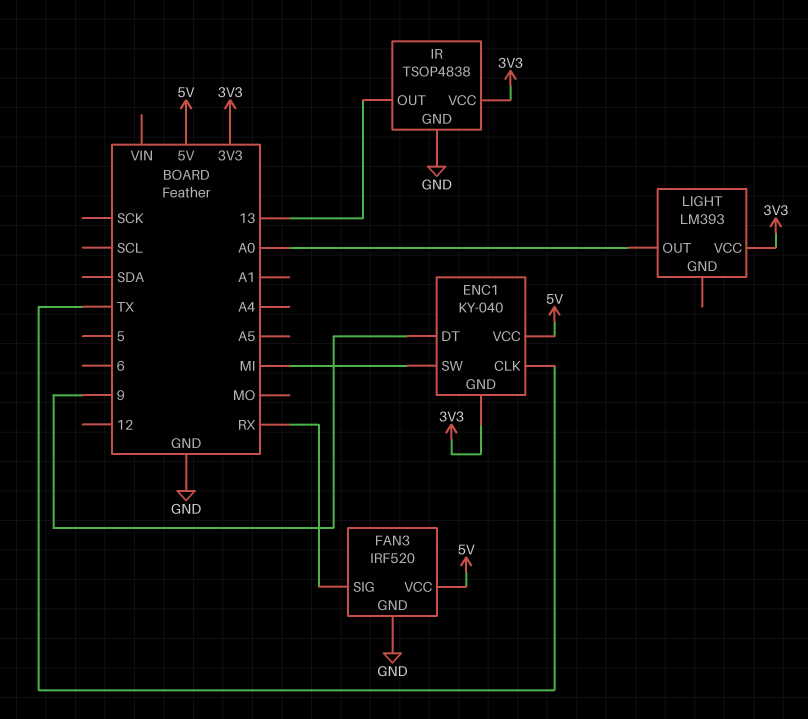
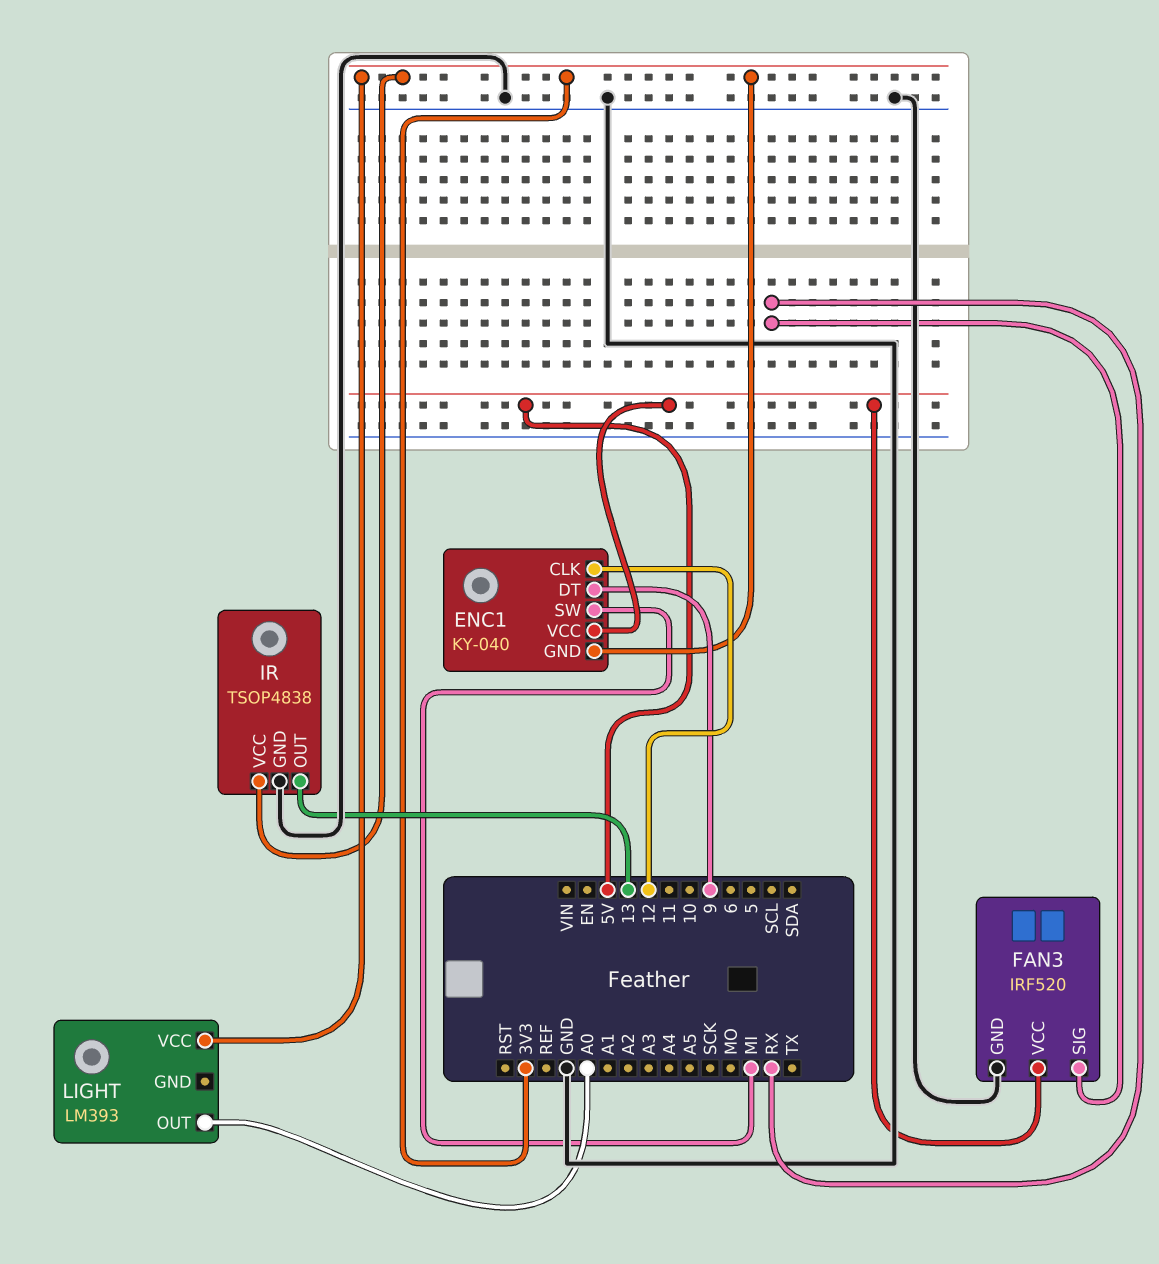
ENC1 pin CLK: TX -> 12

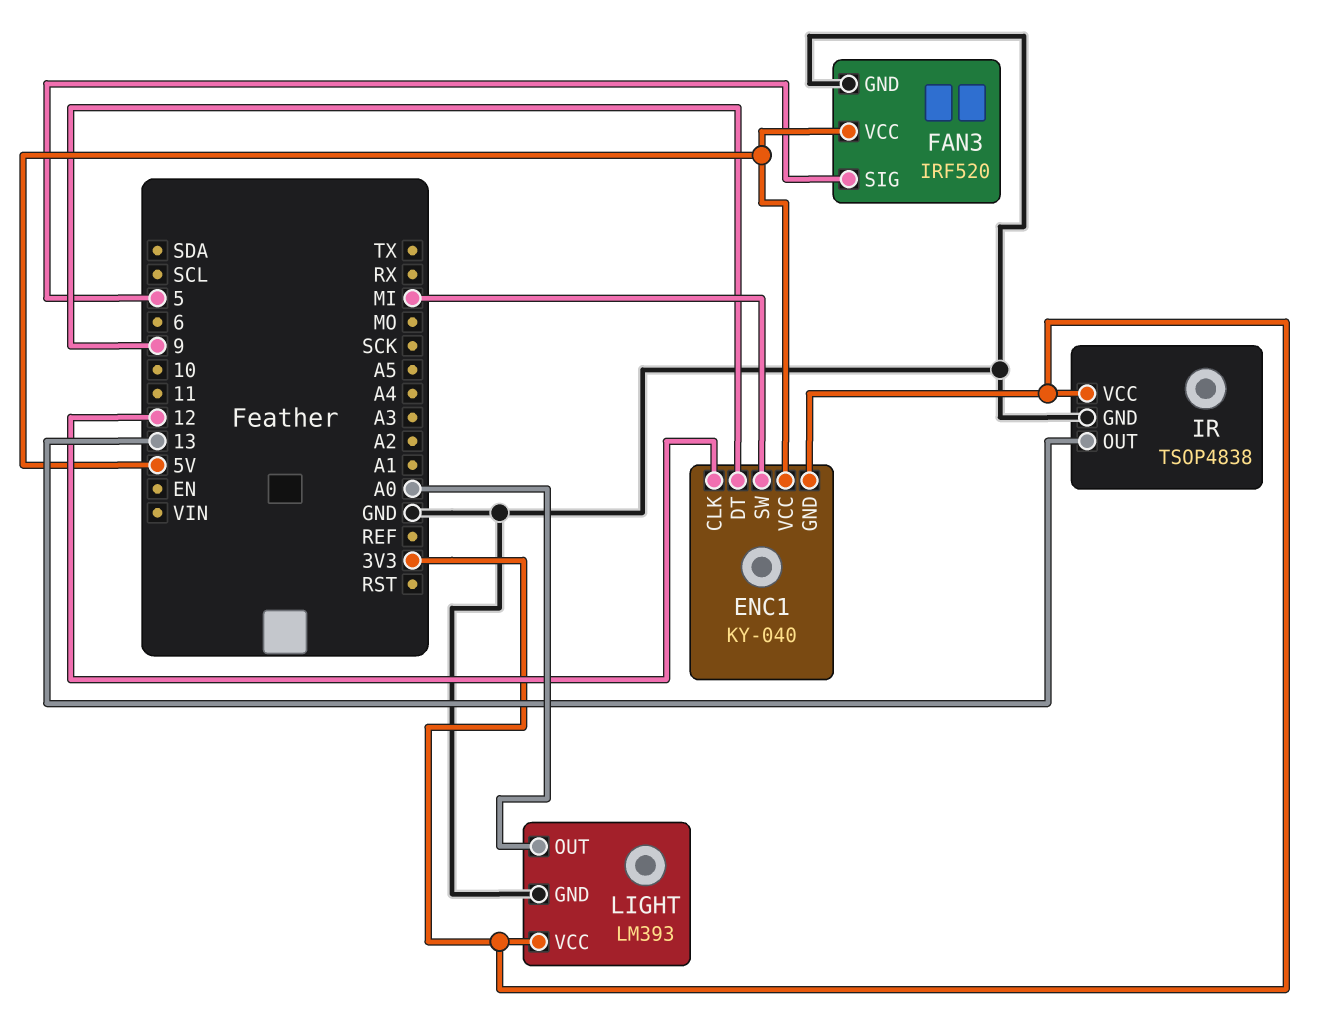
FAN3 pin SIG: RX -> 5
LIGHT pin GND: none -> GND

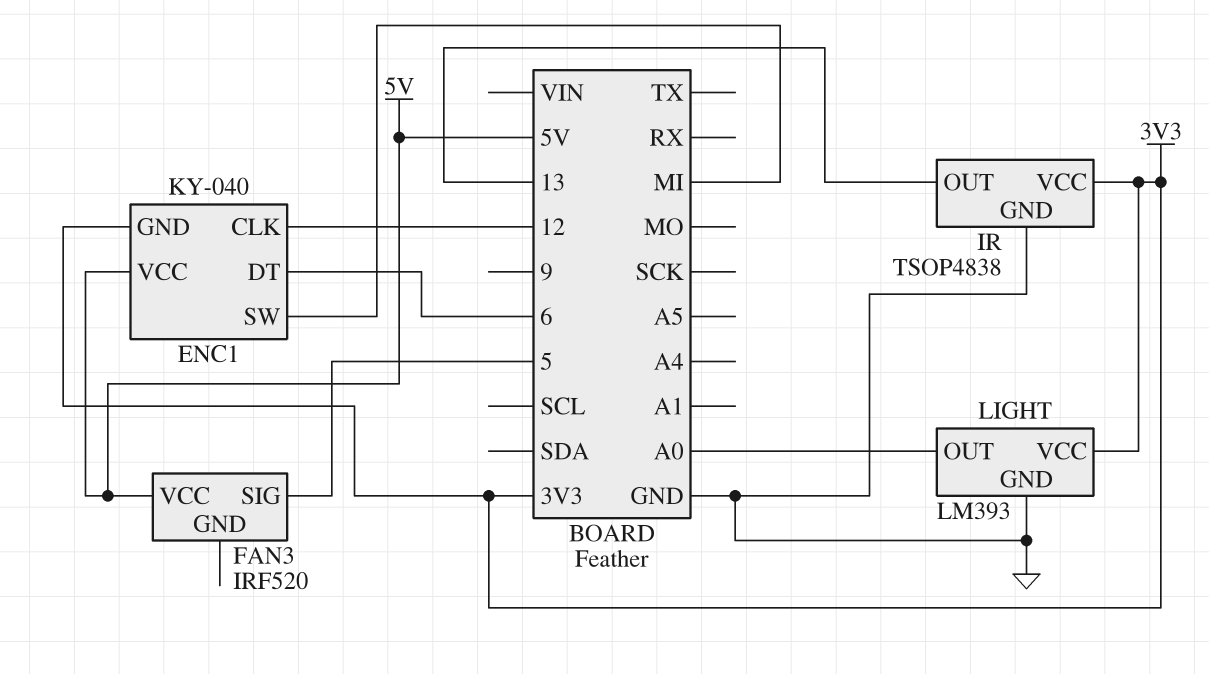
ENC1 pin DT: 9 -> 6
FAN3 pin GND: GND -> none

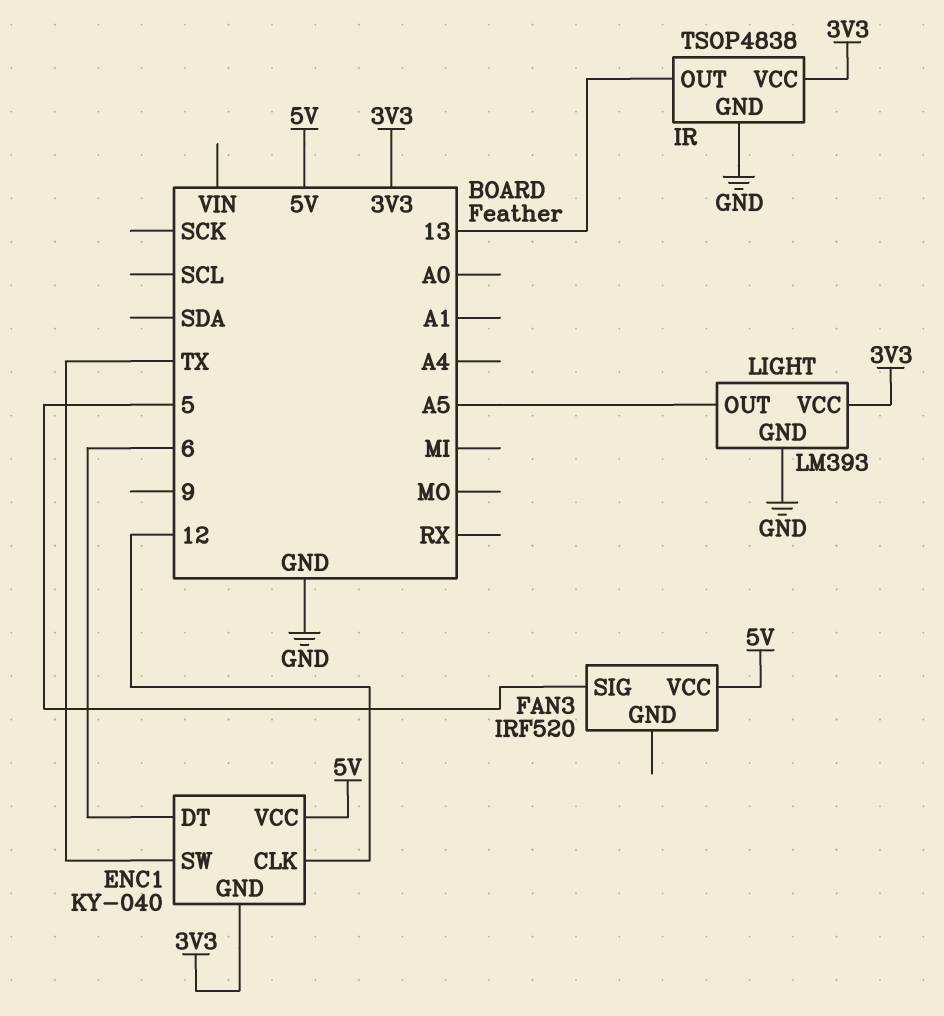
ENC1 pin SW: MI -> TX
LIGHT pin OUT: A0 -> A5

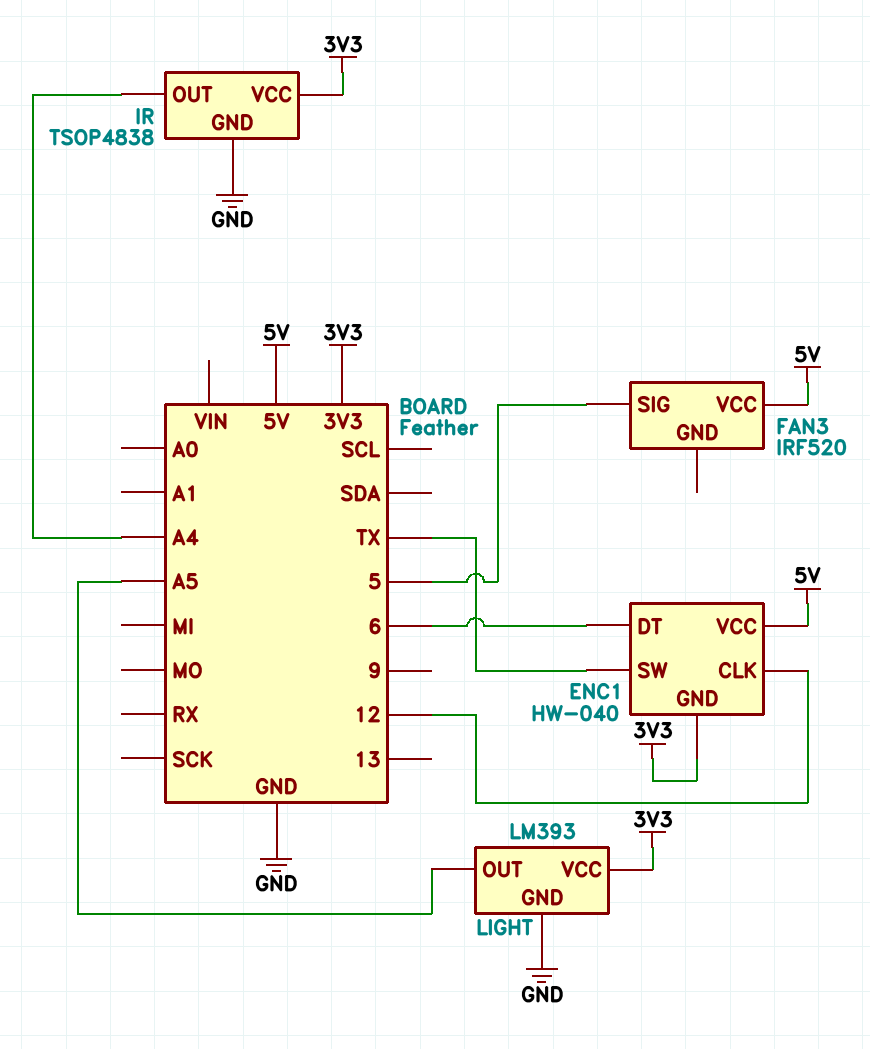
ENC1: KY-040 -> HW-040
IR pin OUT: 13 -> A4

